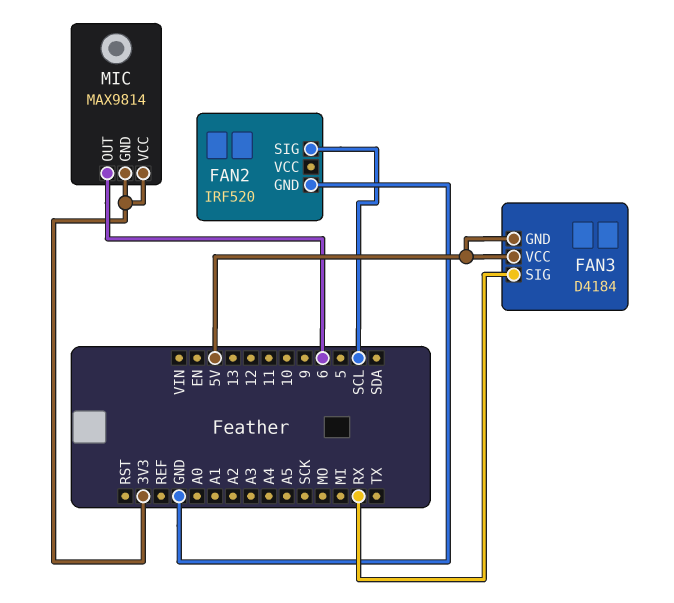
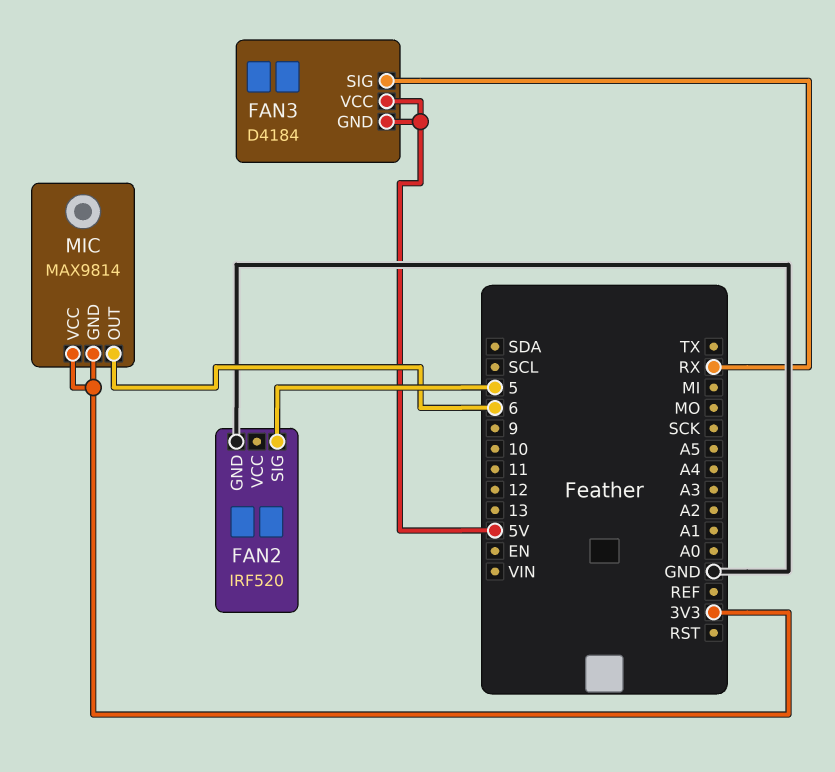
FAN2 pin SIG: SCL -> 5

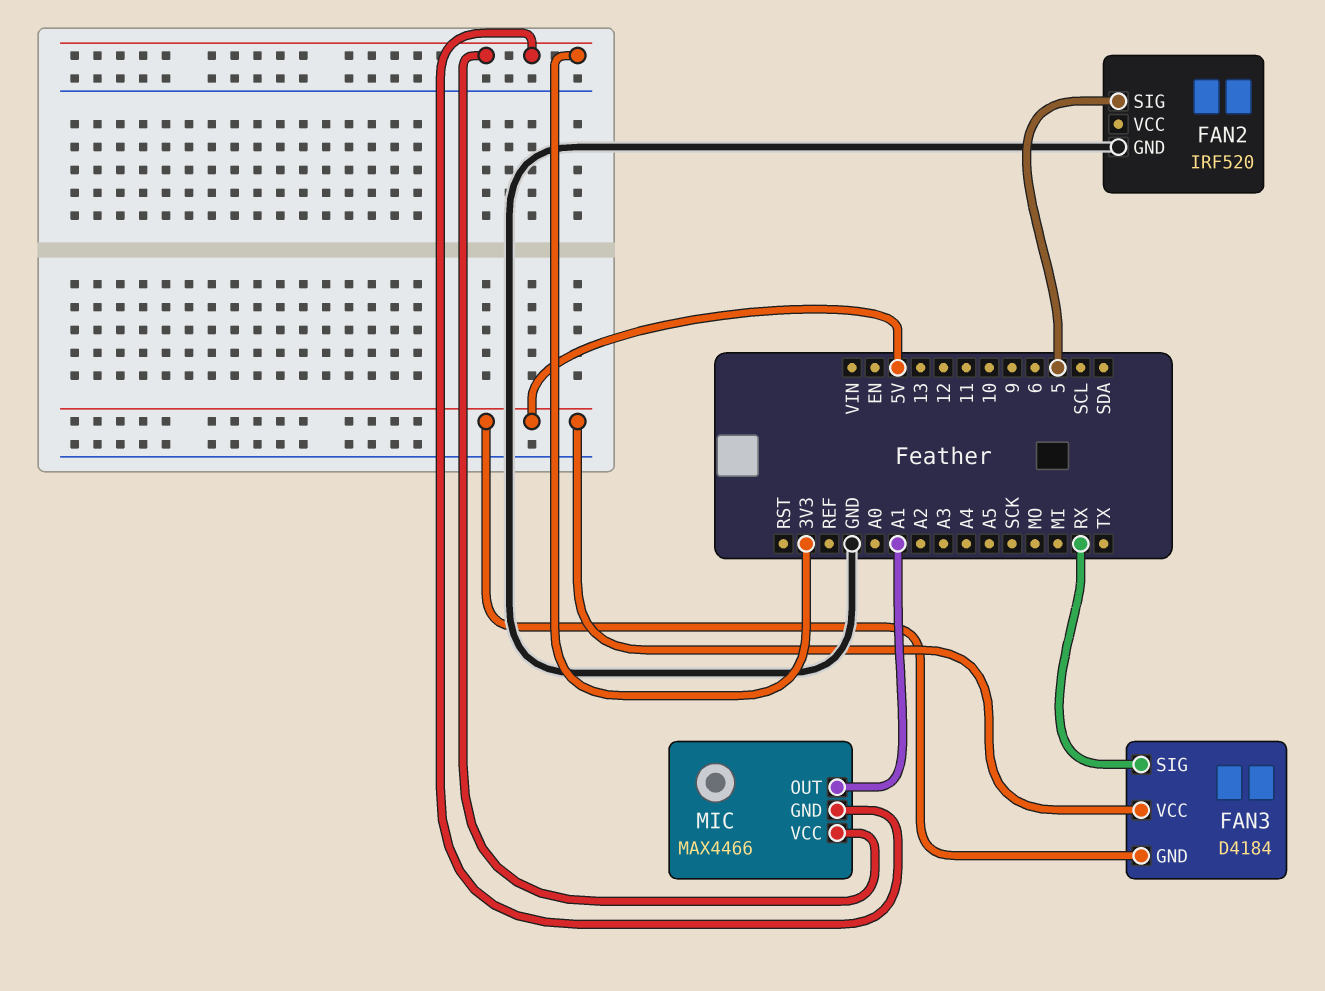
MIC: MAX9814 -> MAX4466
MIC pin OUT: 6 -> A1

